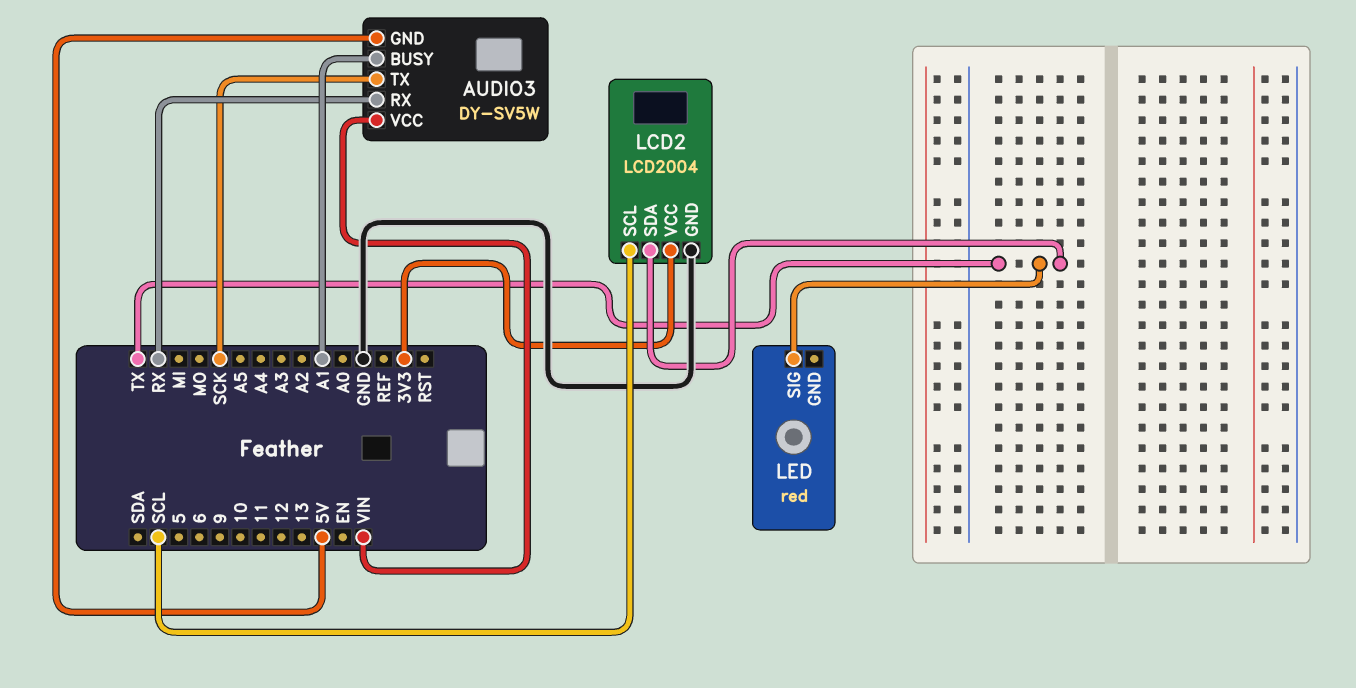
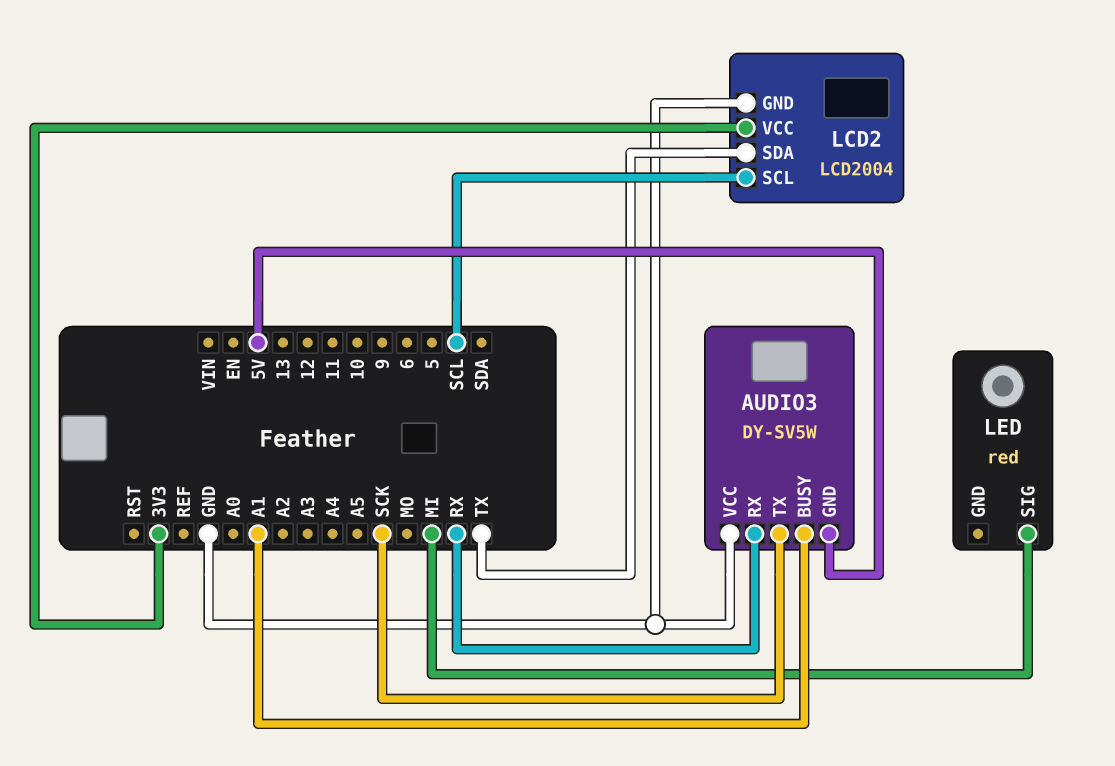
AUDIO3 pin VCC: VIN -> GND
LED pin SIG: TX -> MI

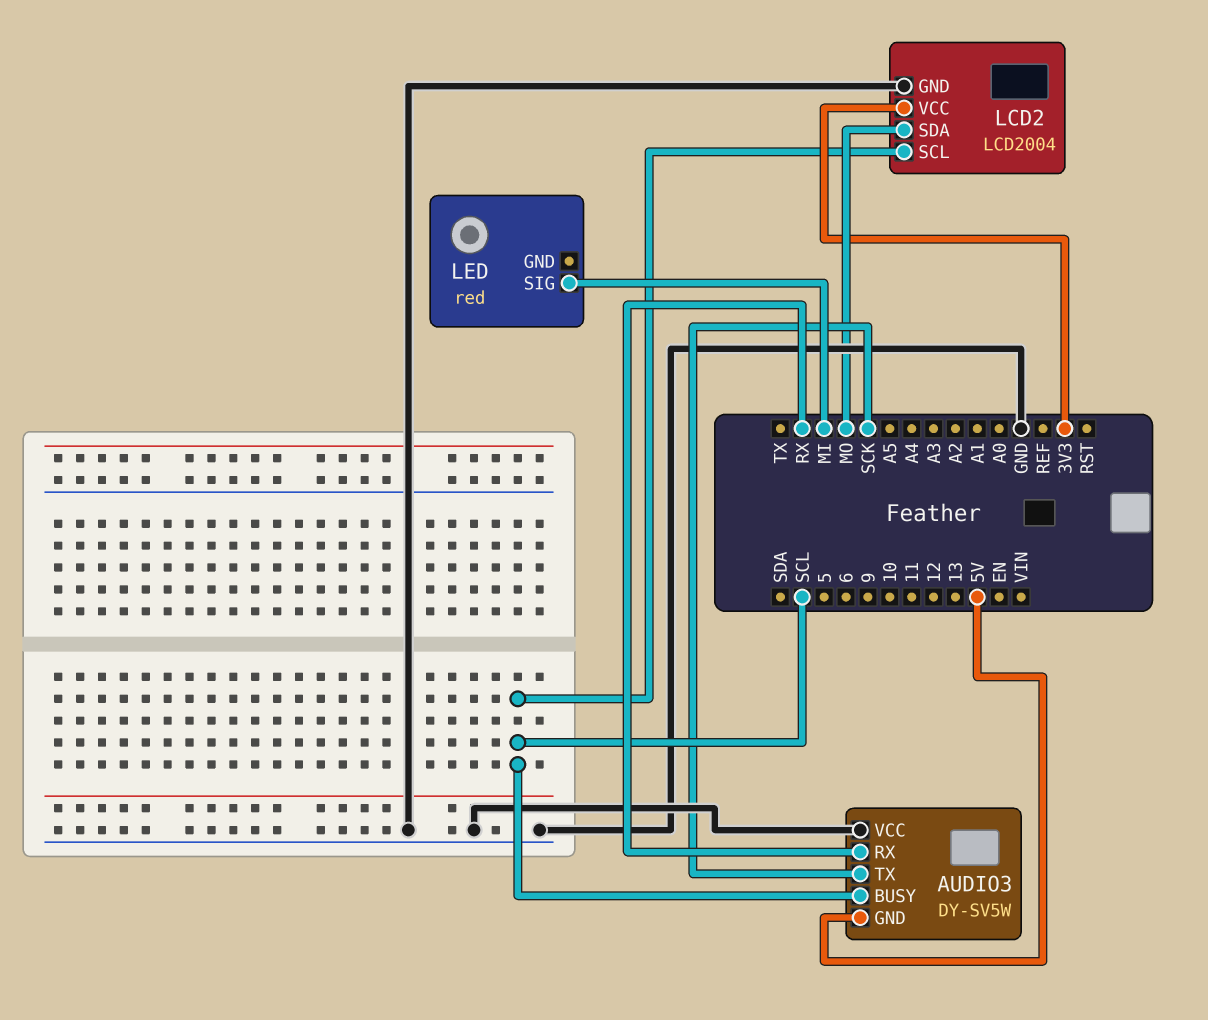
AUDIO3 pin BUSY: A1 -> SCL
LCD2 pin SDA: TX -> MO

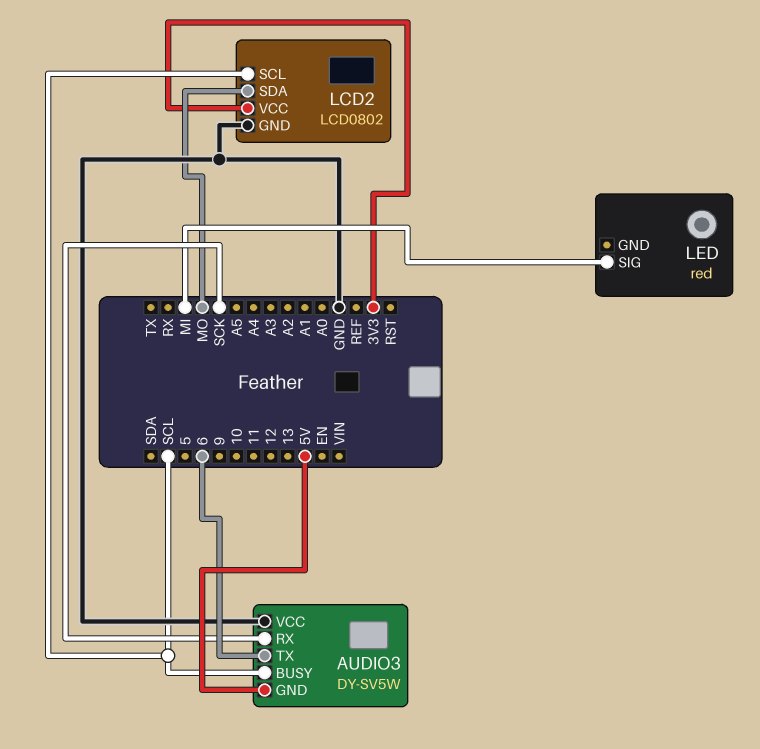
AUDIO3 pin RX: RX -> SCK
AUDIO3 pin TX: SCK -> 6
LCD2: LCD2004 -> LCD0802

